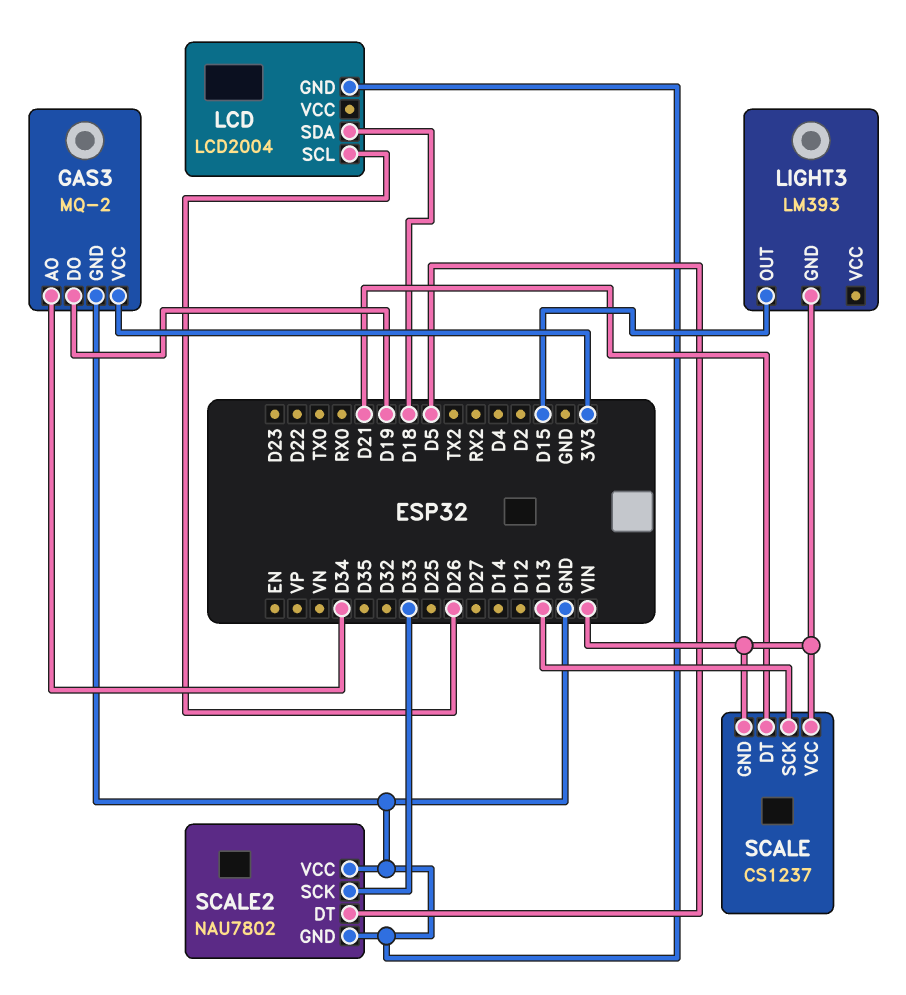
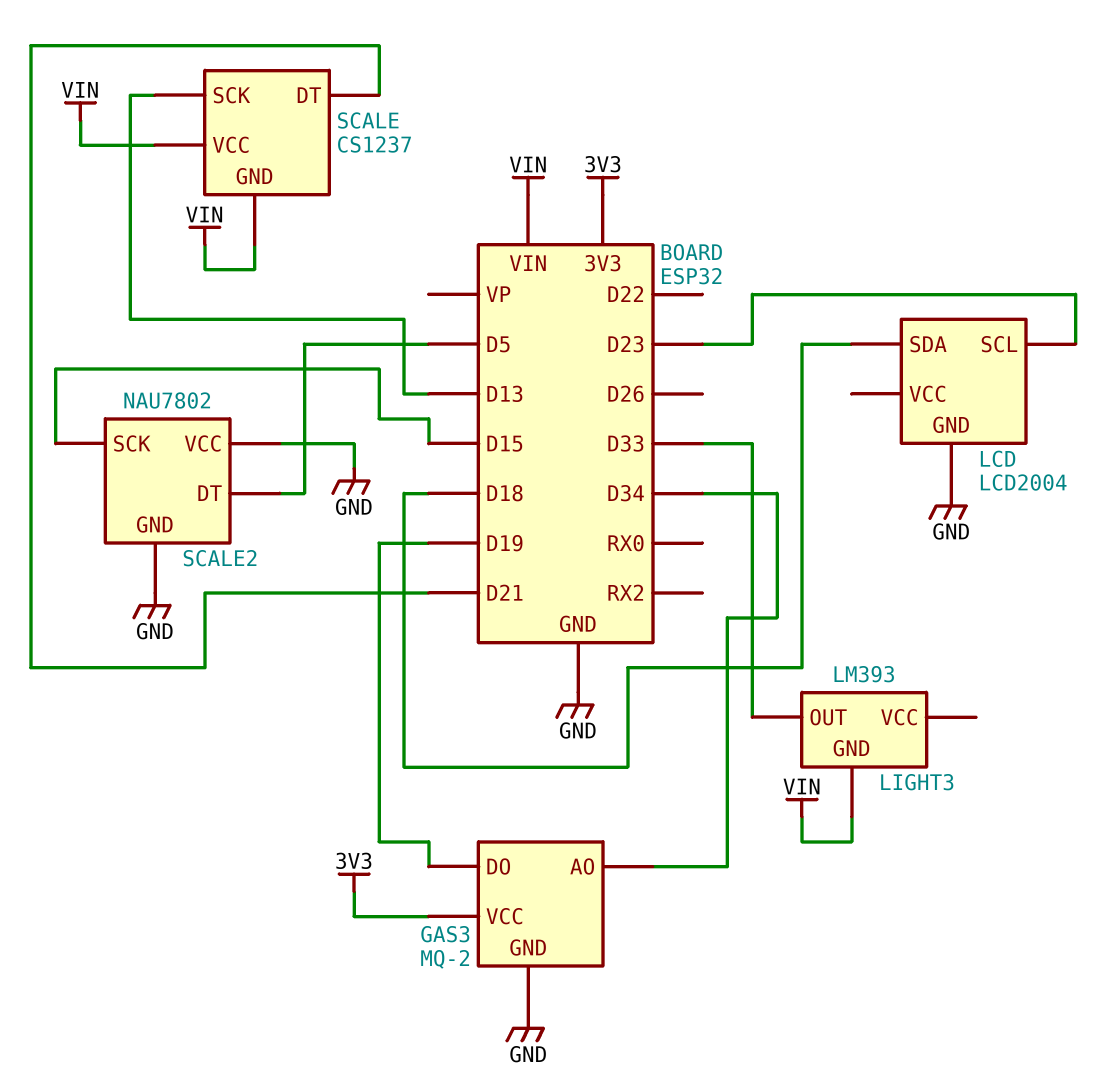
LCD pin SCL: D26 -> D23
LIGHT3 pin OUT: D15 -> D33
SCALE2 pin SCK: D33 -> D15

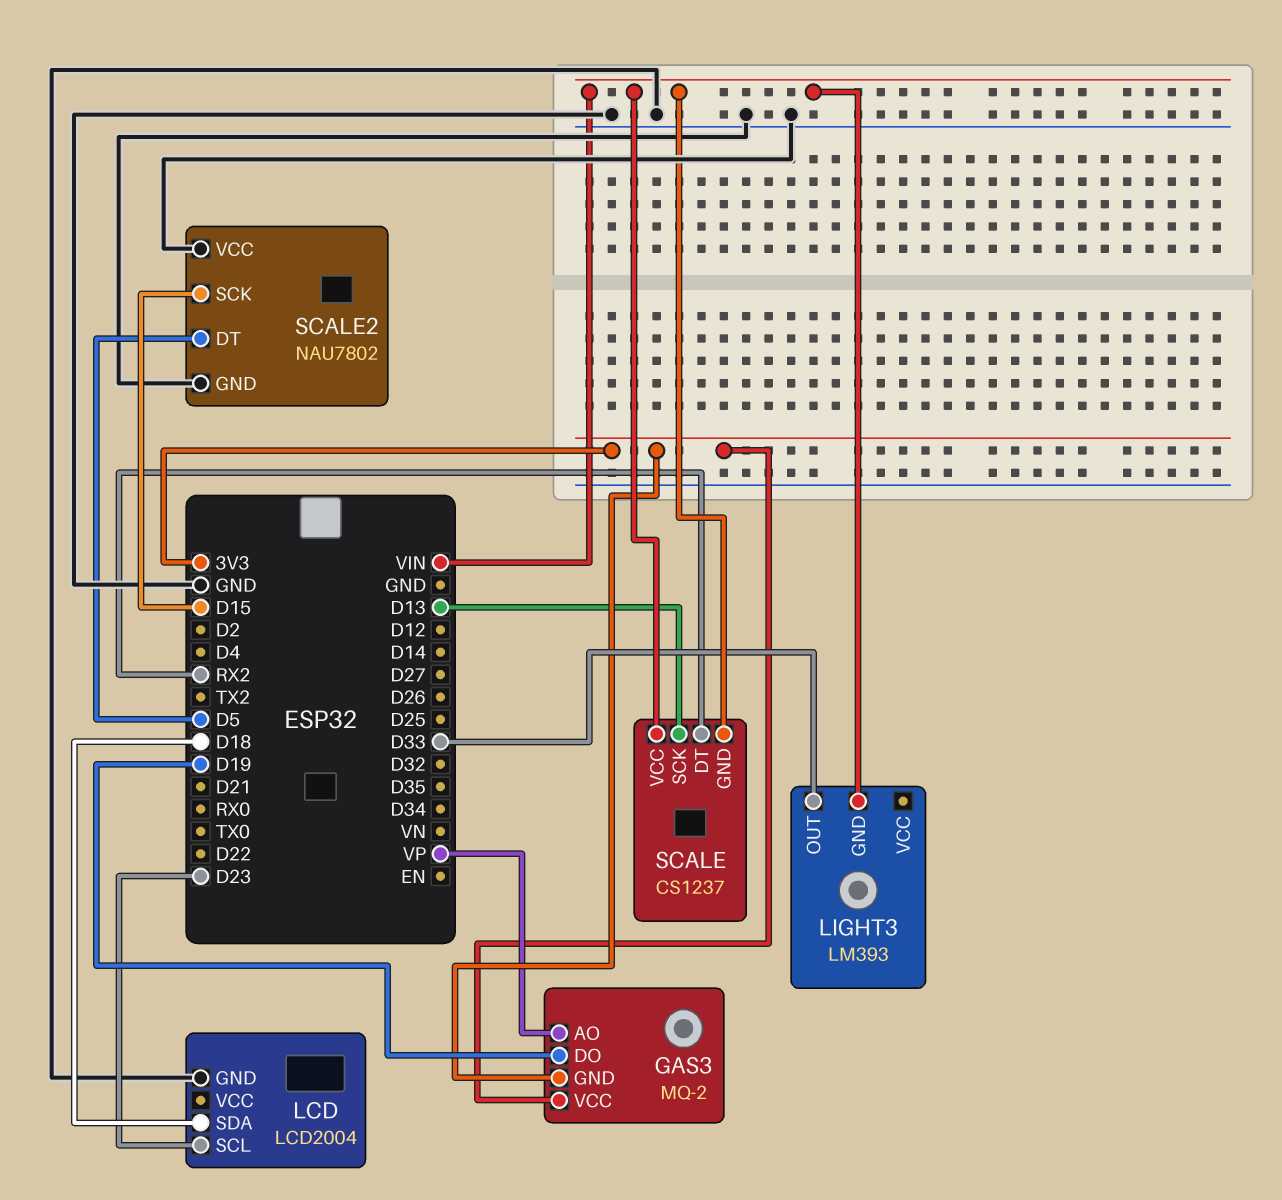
GAS3 pin AO: D34 -> VP
GAS3 pin GND: GND -> 3V3
SCALE pin DT: D21 -> RX2

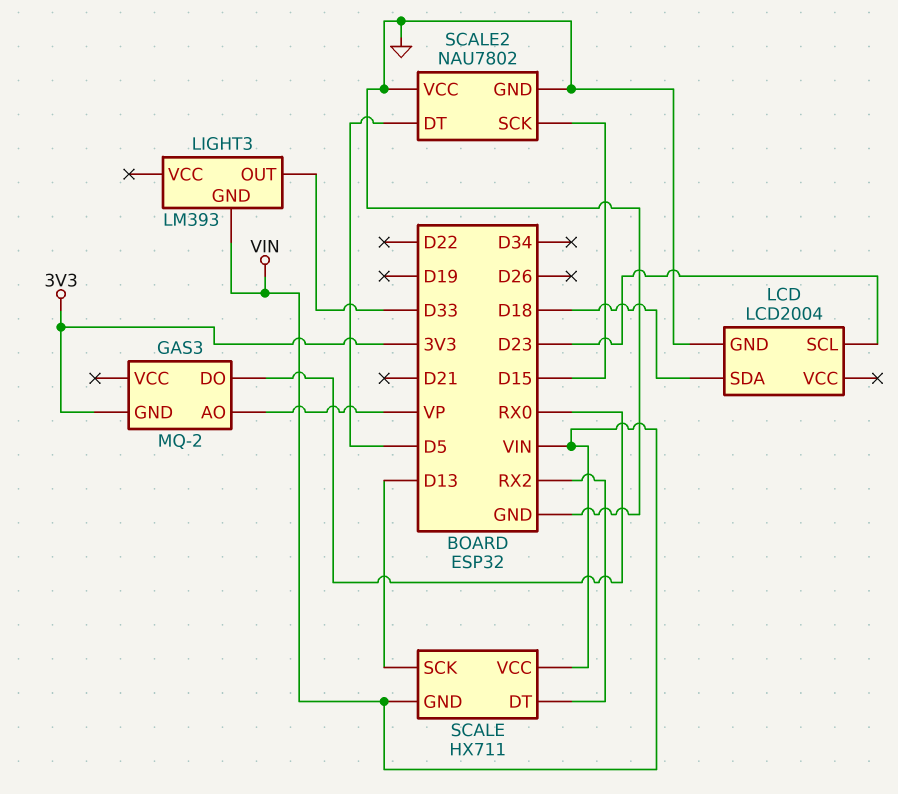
GAS3 pin DO: D19 -> RX0
GAS3 pin VCC: 3V3 -> none
SCALE: CS1237 -> HX711

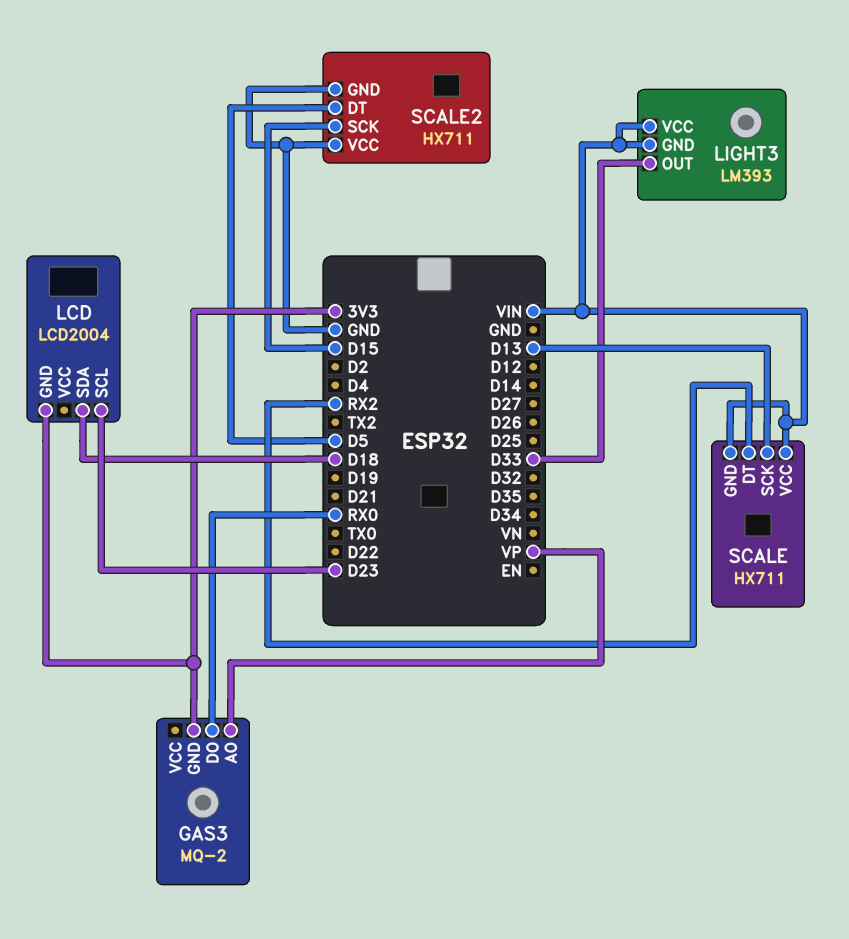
LCD pin GND: GND -> 3V3
LIGHT3 pin VCC: none -> VIN
SCALE2: NAU7802 -> HX711

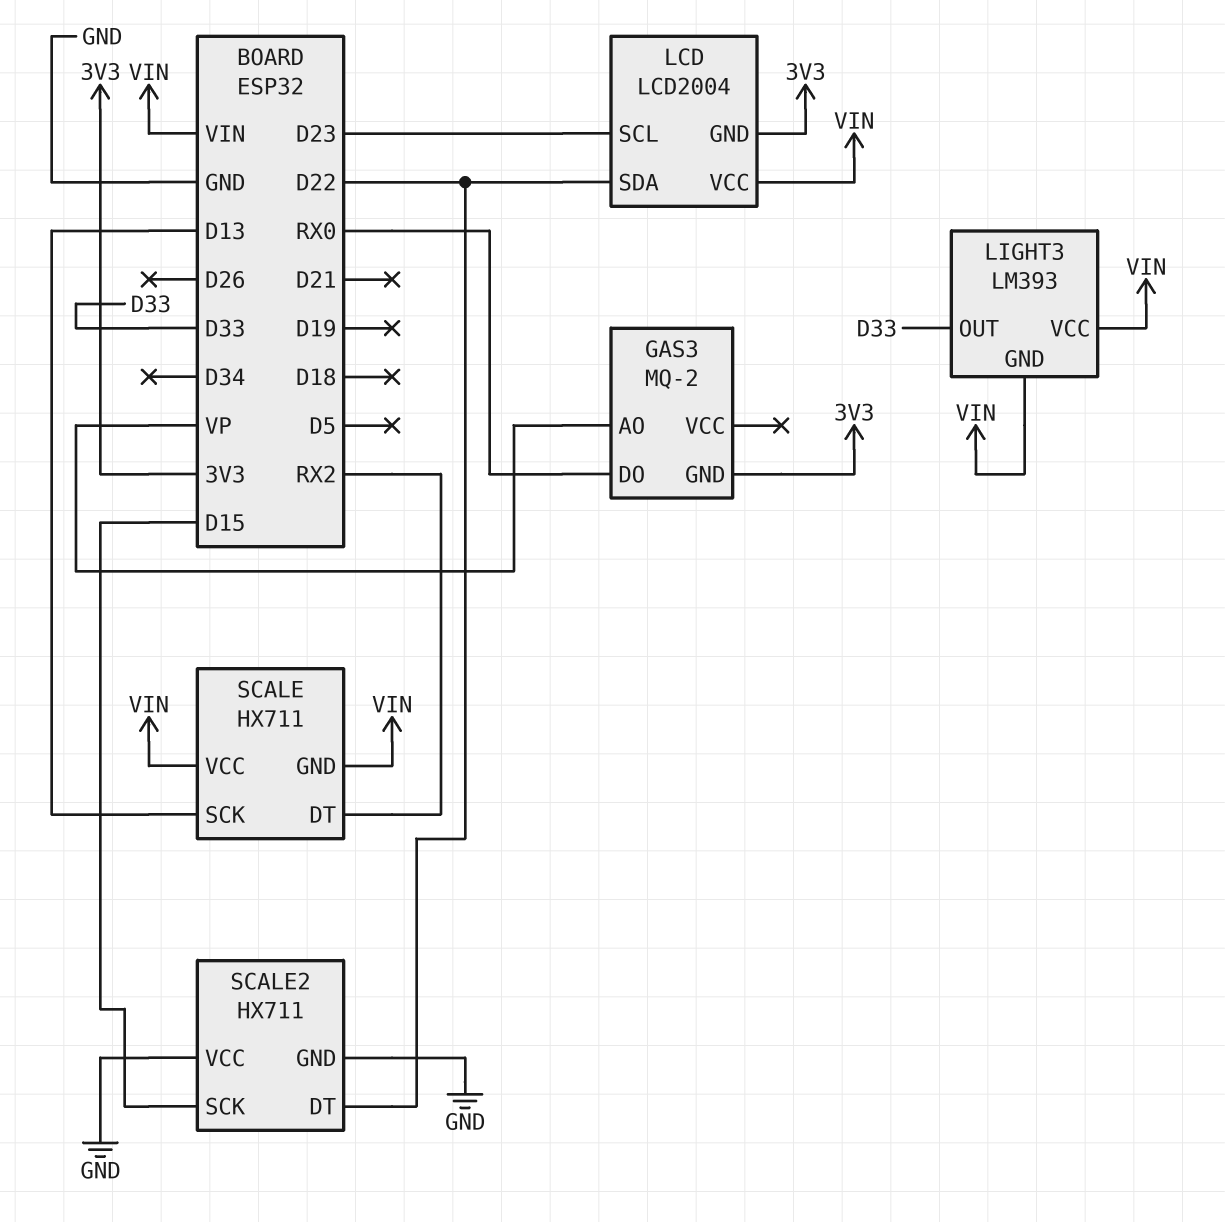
LCD pin SDA: D18 -> D22
LCD pin VCC: none -> VIN
SCALE2 pin DT: D5 -> D22

